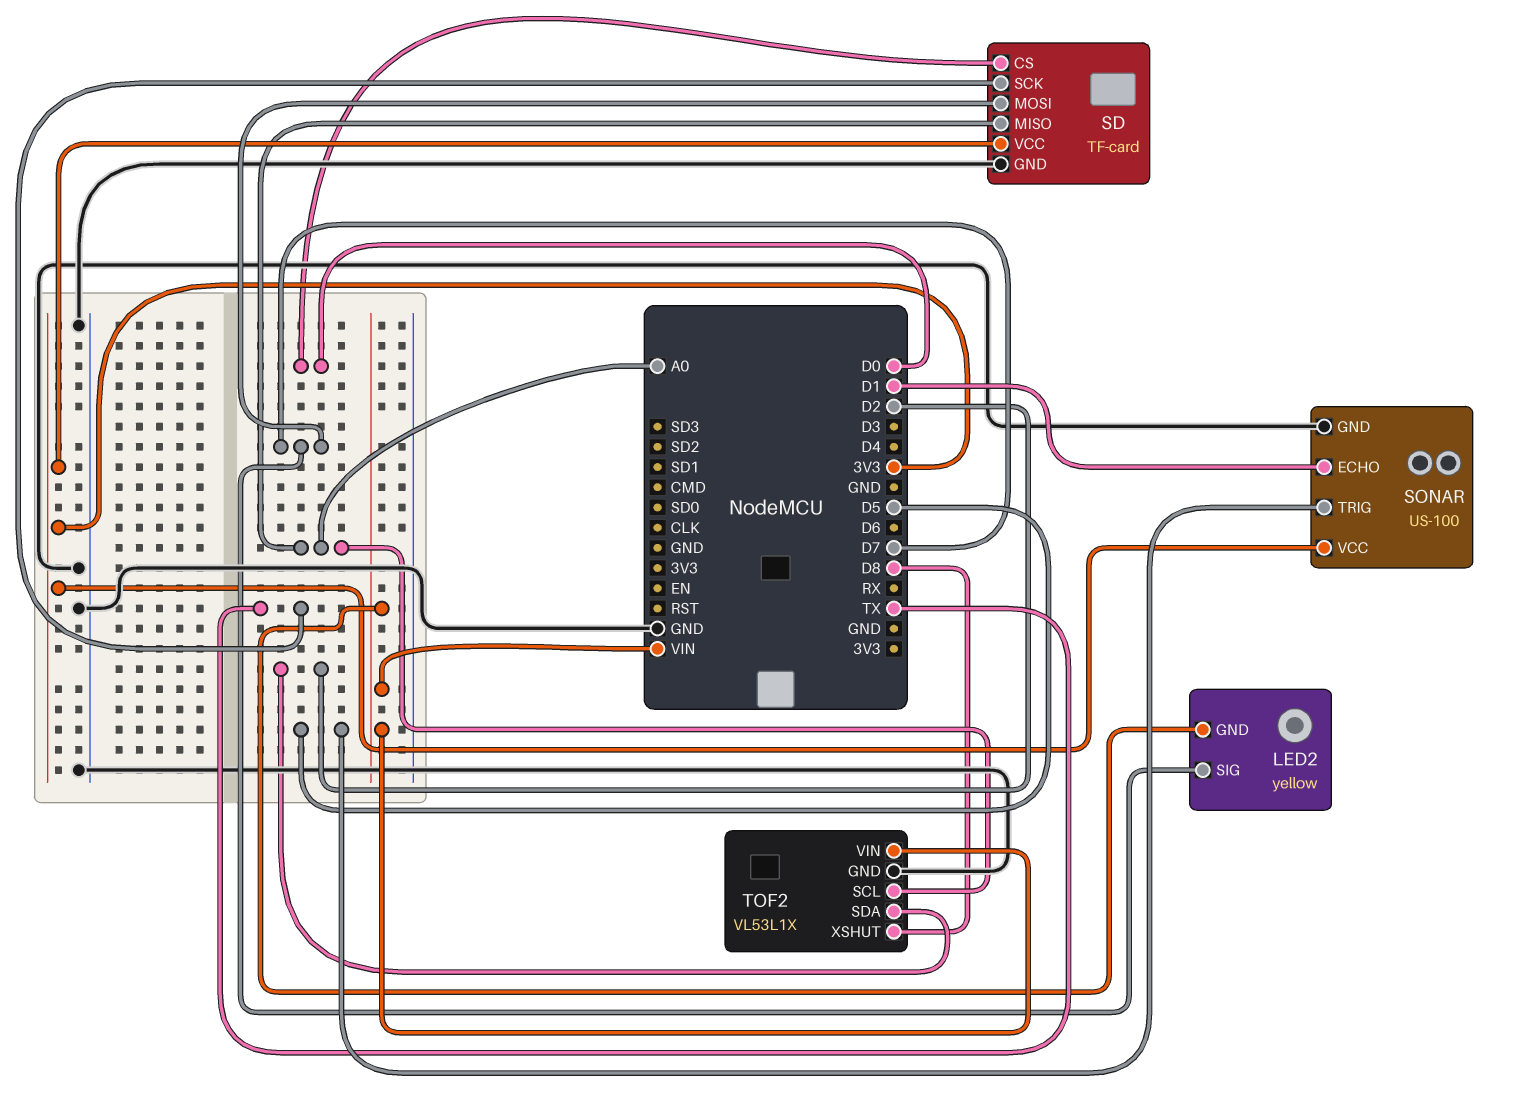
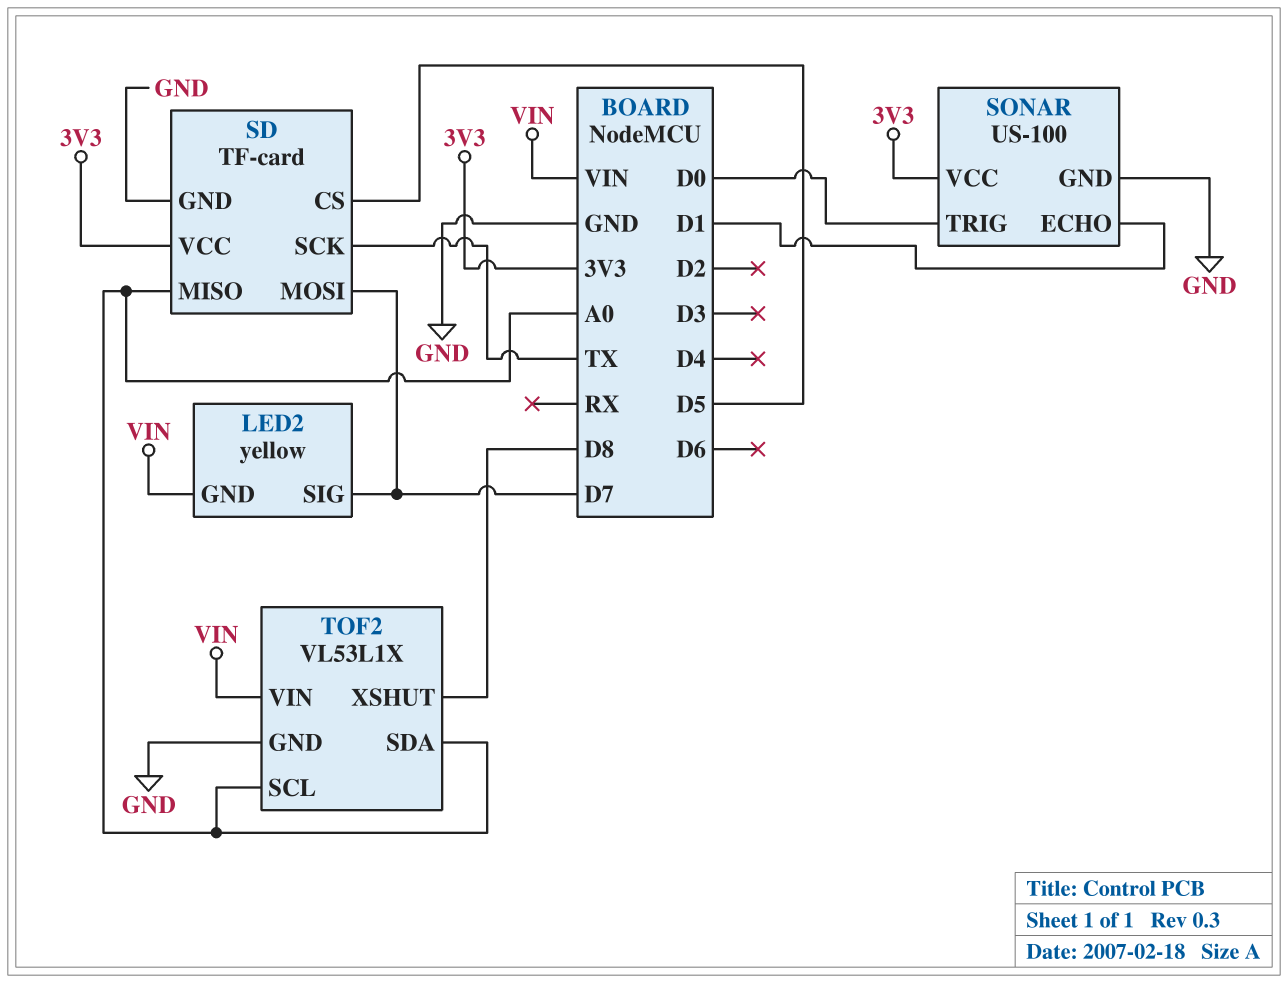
SD pin CS: D0 -> D5
SONAR pin TRIG: D5 -> D0
TOF2 pin SDA: D2 -> A0

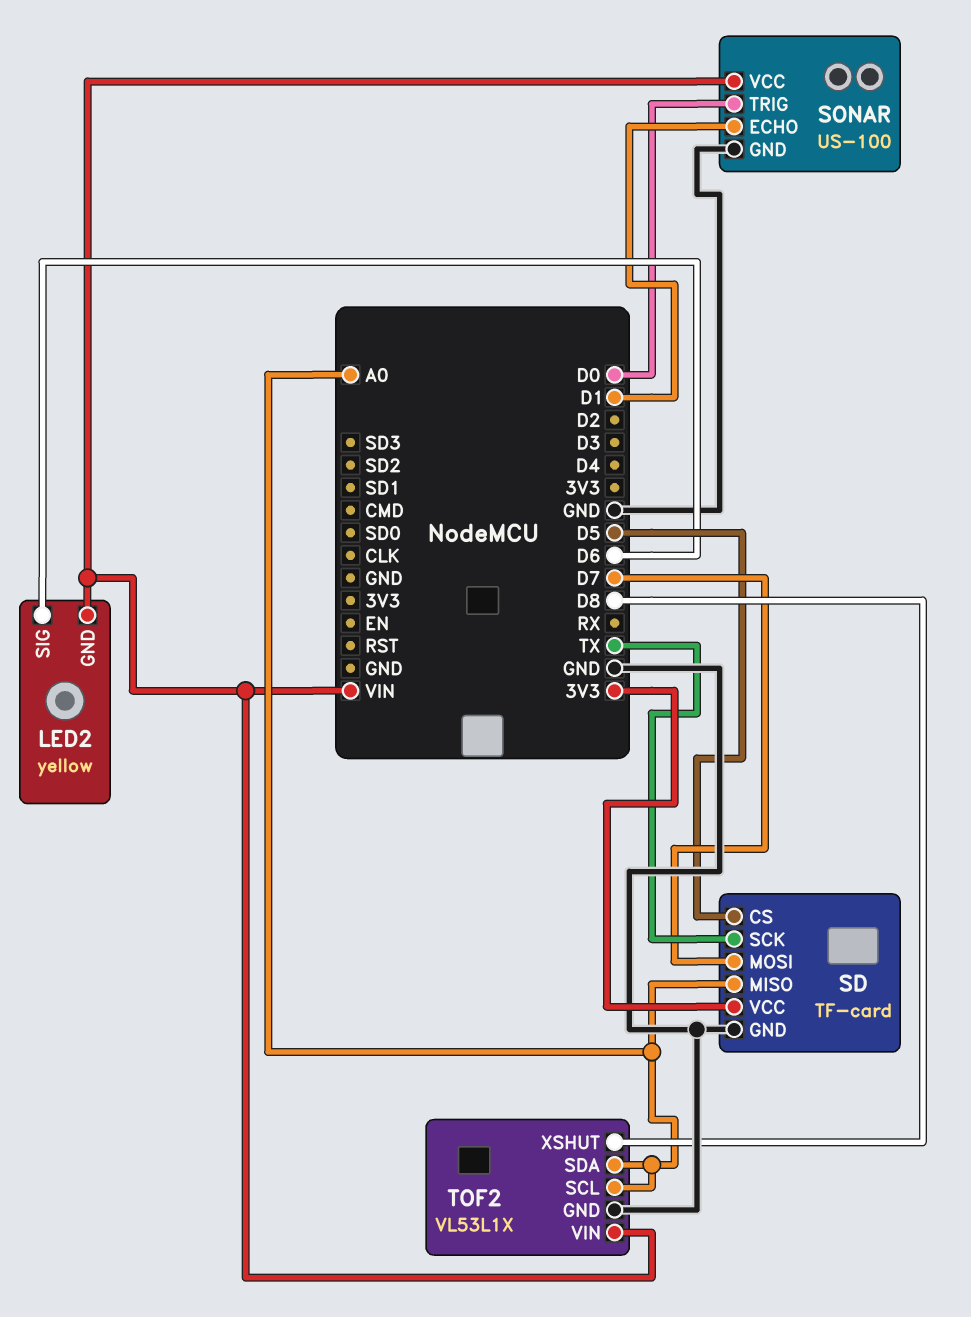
LED2 pin SIG: D7 -> D6
SONAR pin VCC: 3V3 -> VIN

